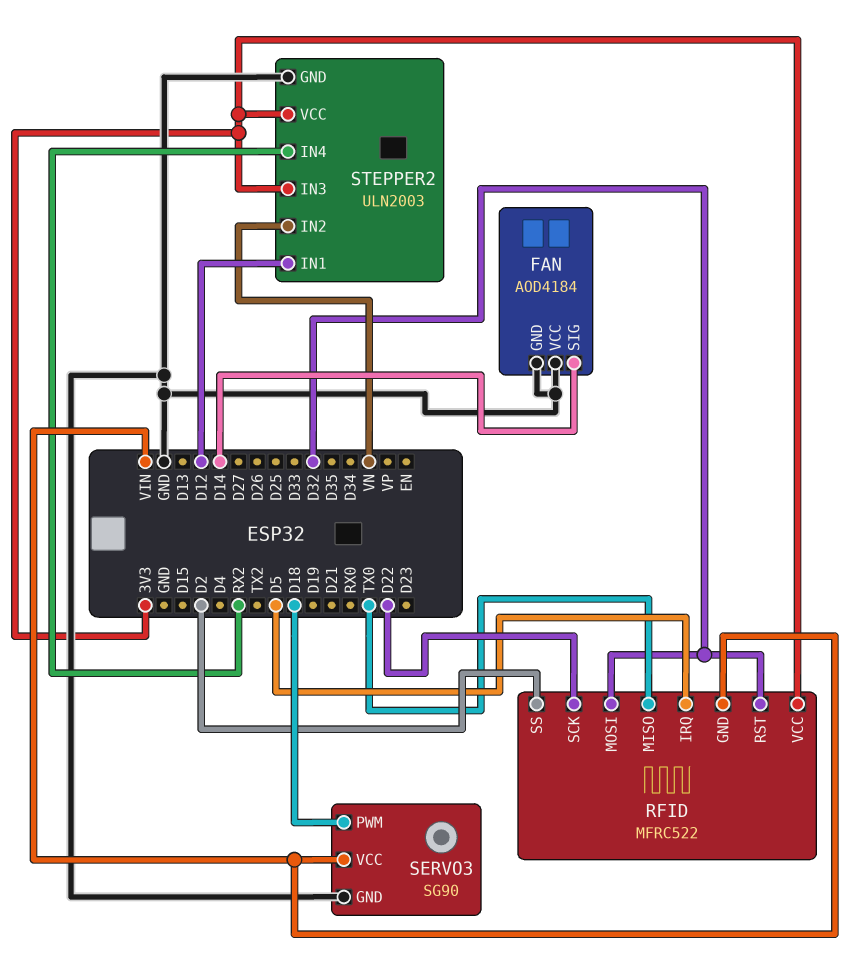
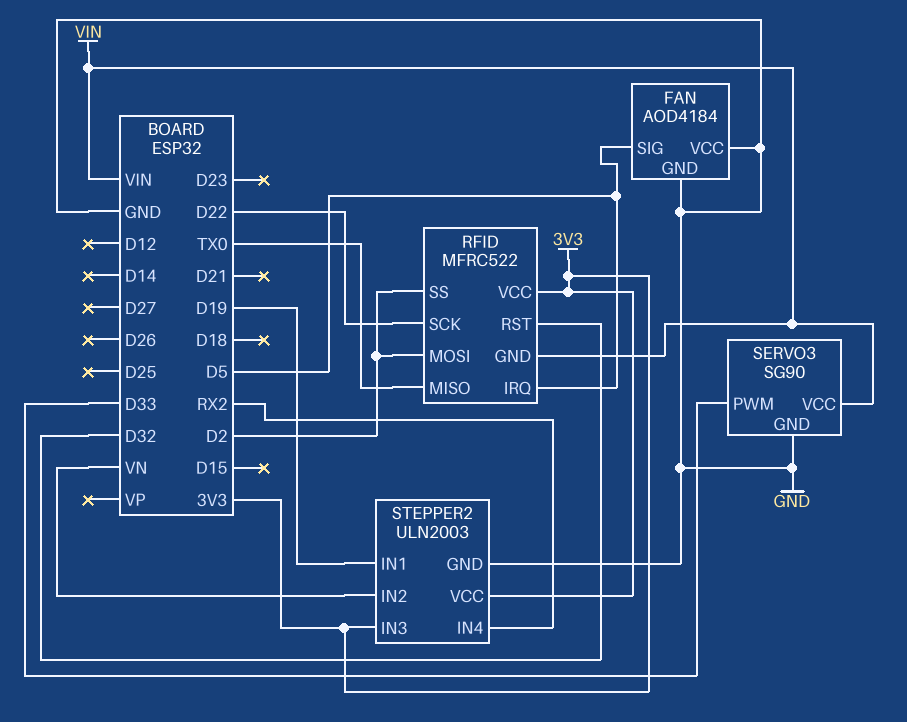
FAN pin SIG: D14 -> D5
RFID pin MOSI: D32 -> D2
SERVO3 pin PWM: D18 -> D33
STEPPER2 pin IN1: D12 -> D19

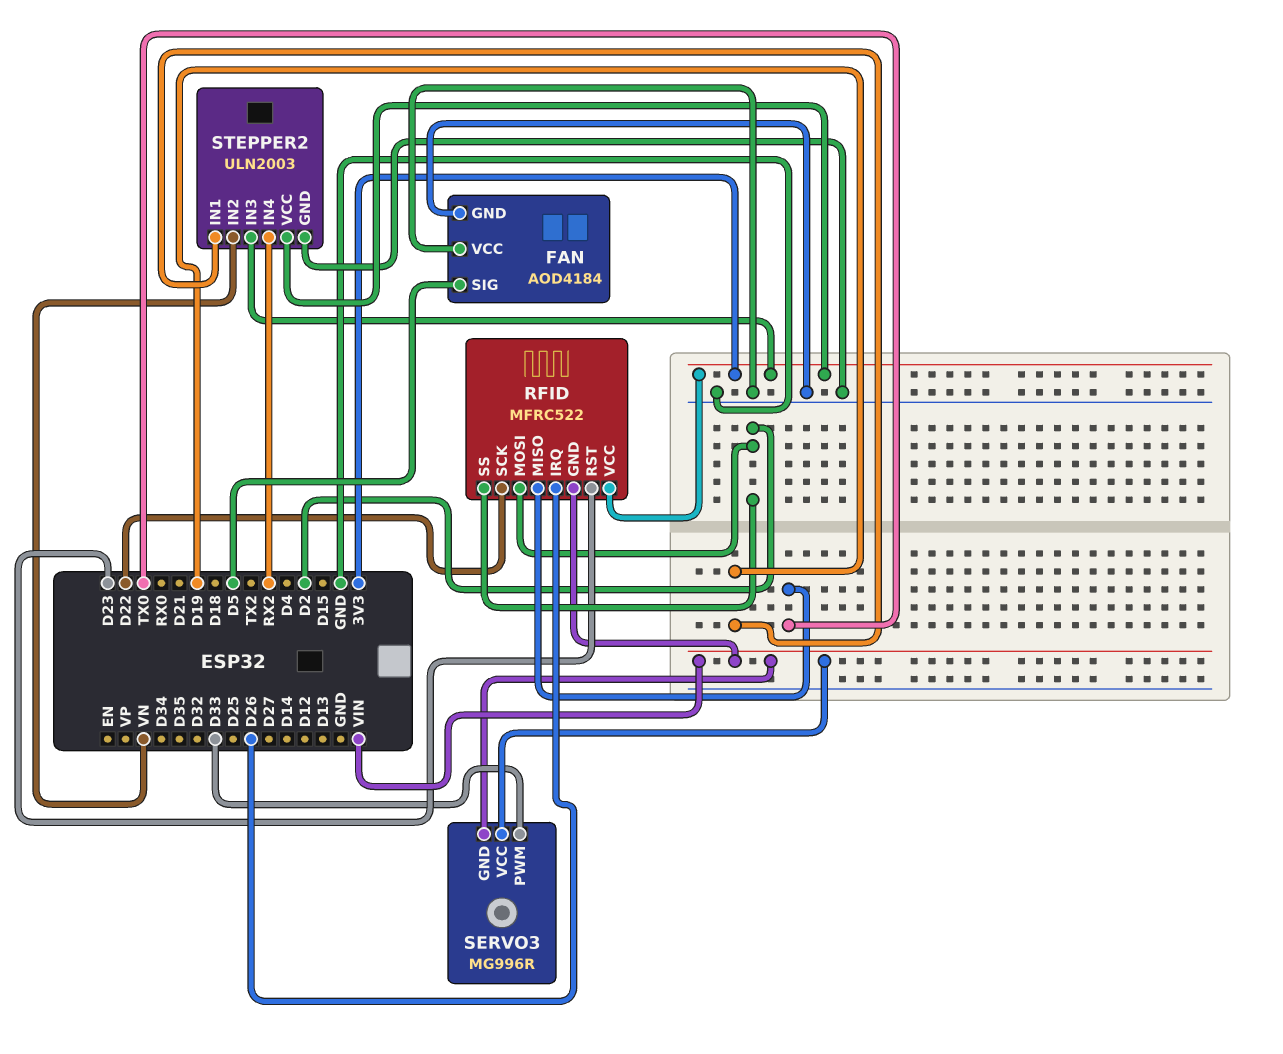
RFID pin IRQ: D5 -> D26
RFID pin RST: D32 -> D23
SERVO3: SG90 -> MG996R
SERVO3 pin GND: GND -> VIN

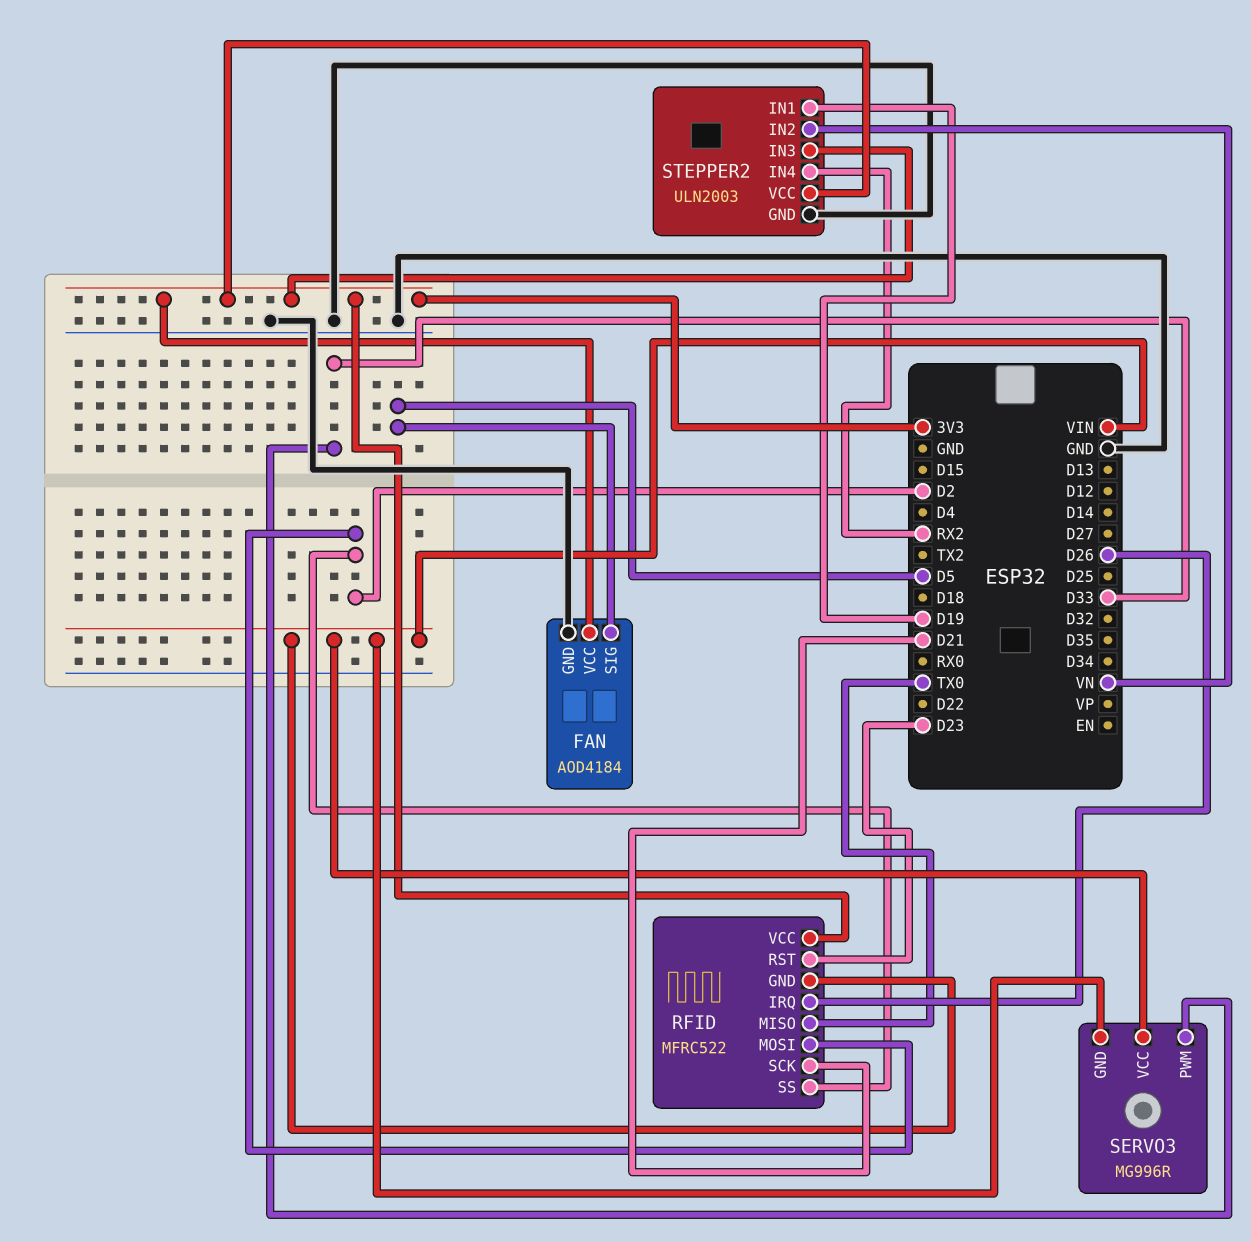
FAN pin VCC: GND -> 3V3
RFID pin SCK: D22 -> D21

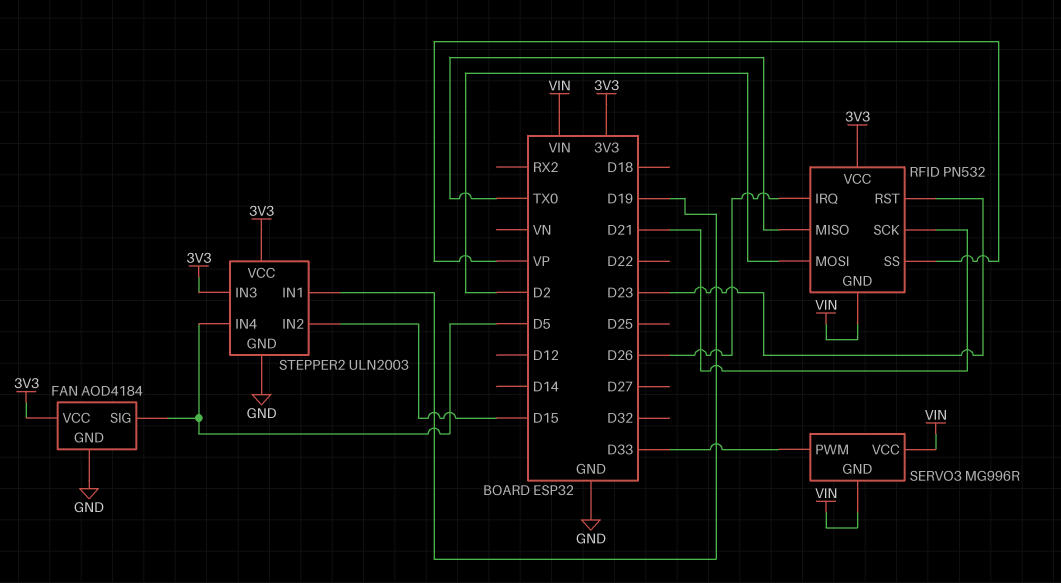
RFID: MFRC522 -> PN532
RFID pin SS: D2 -> VP
STEPPER2 pin IN2: VN -> D15
STEPPER2 pin IN4: RX2 -> D5

